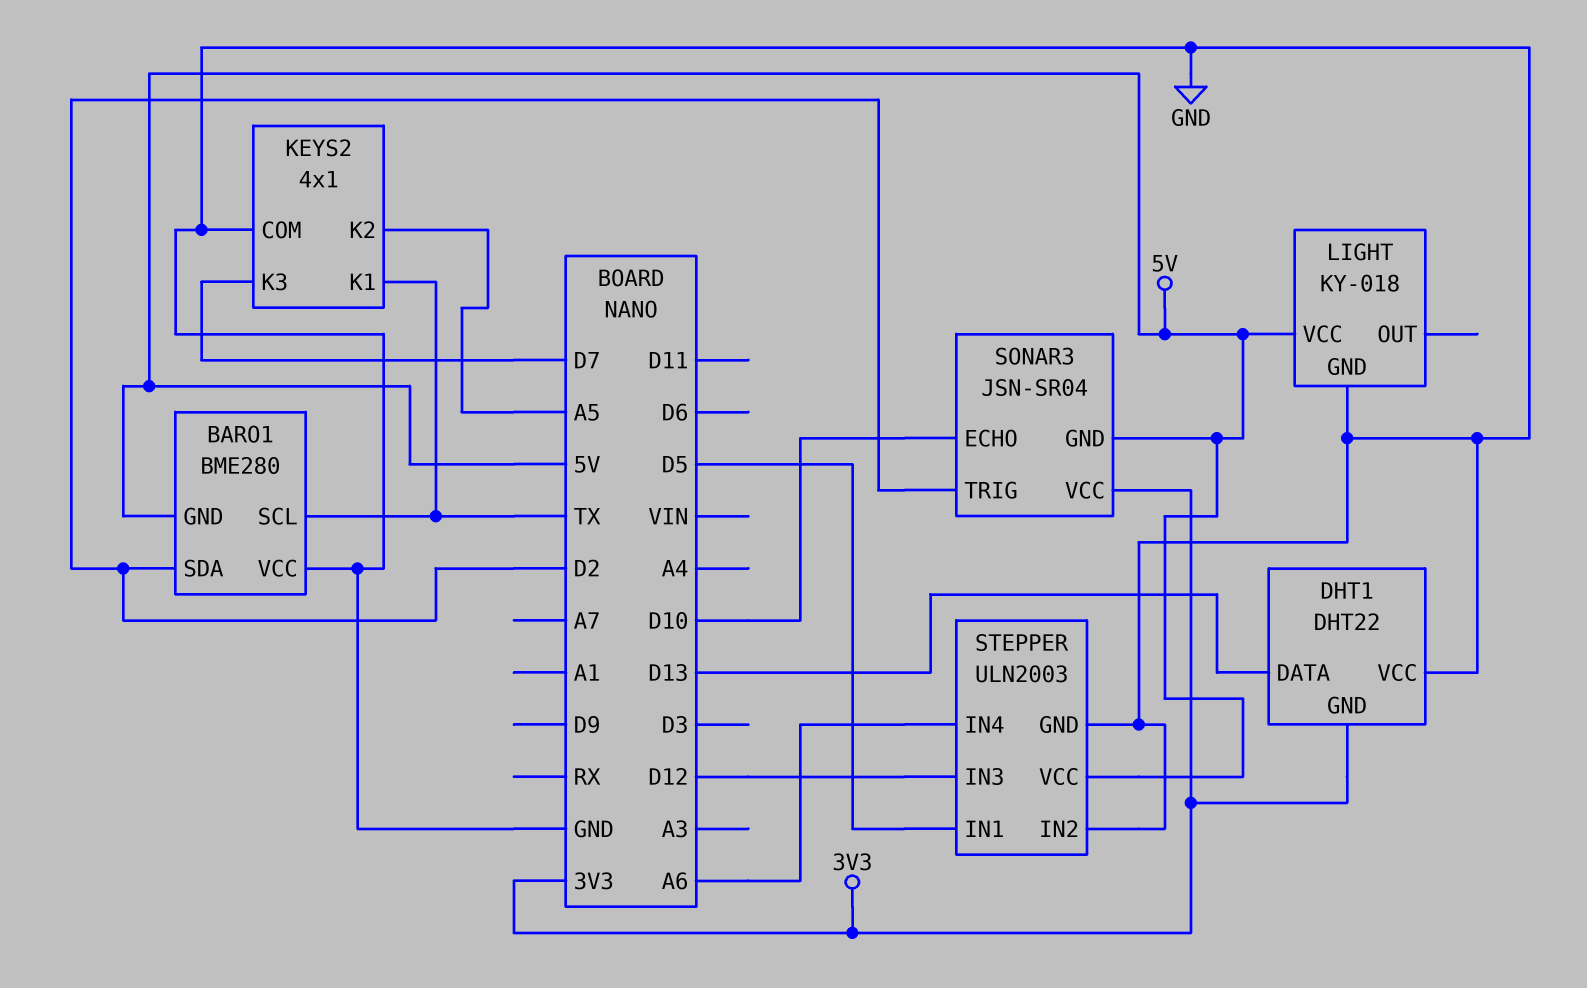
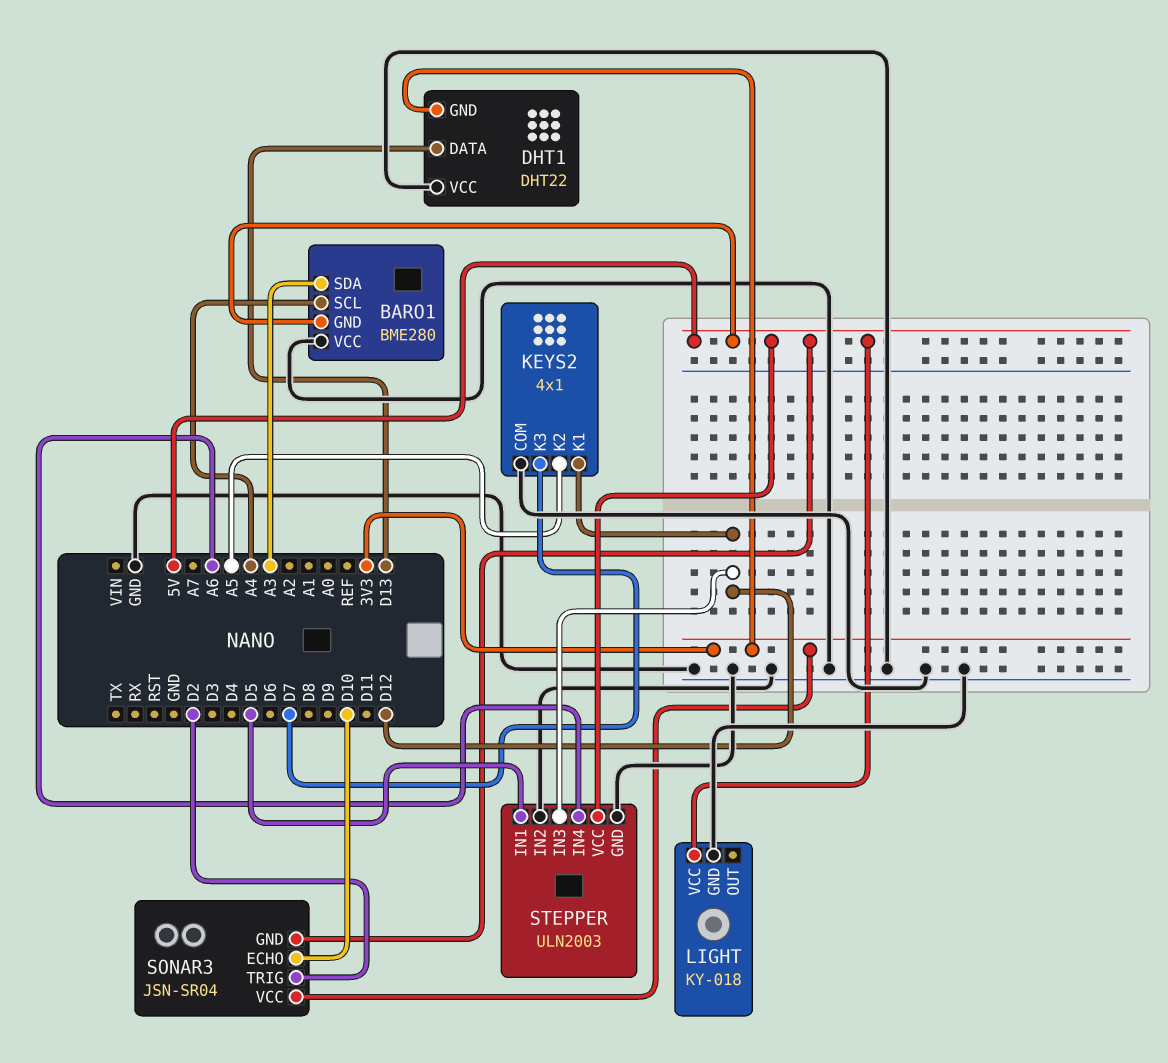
BARO1 pin SCL: TX -> A4
BARO1 pin SDA: D2 -> A3
KEYS2 pin K1: TX -> D12

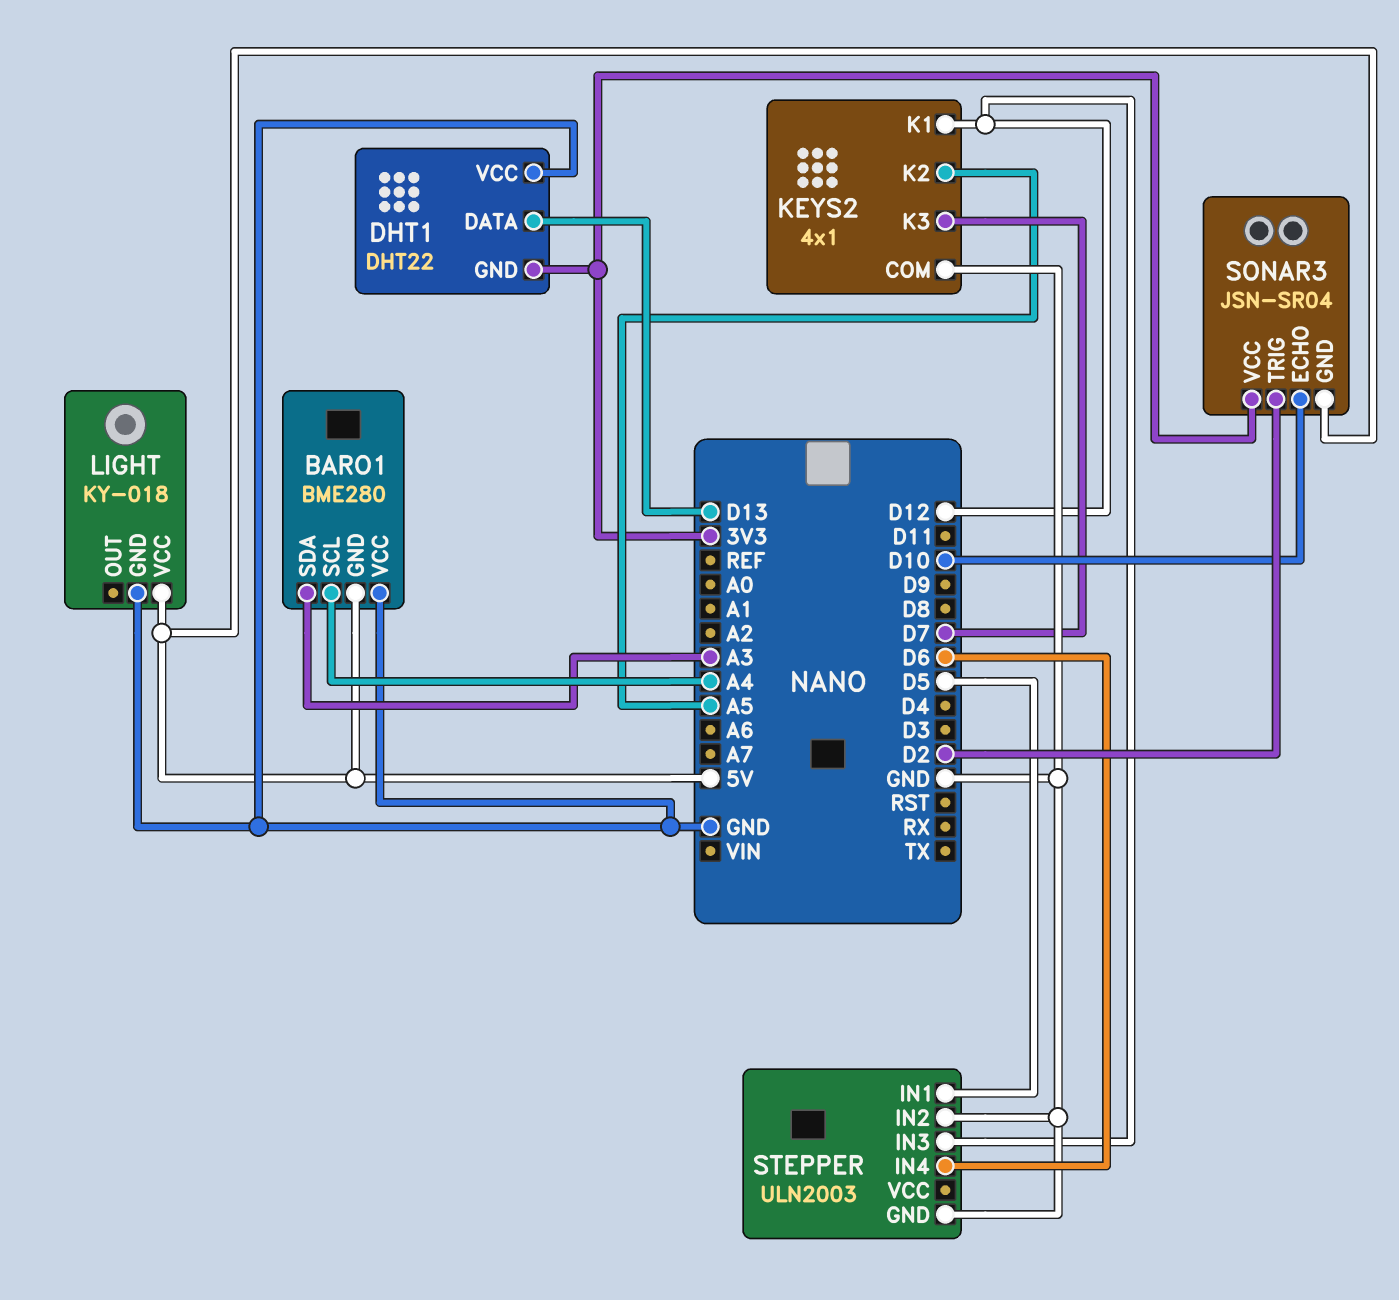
STEPPER pin IN4: A6 -> D6
STEPPER pin VCC: 5V -> none

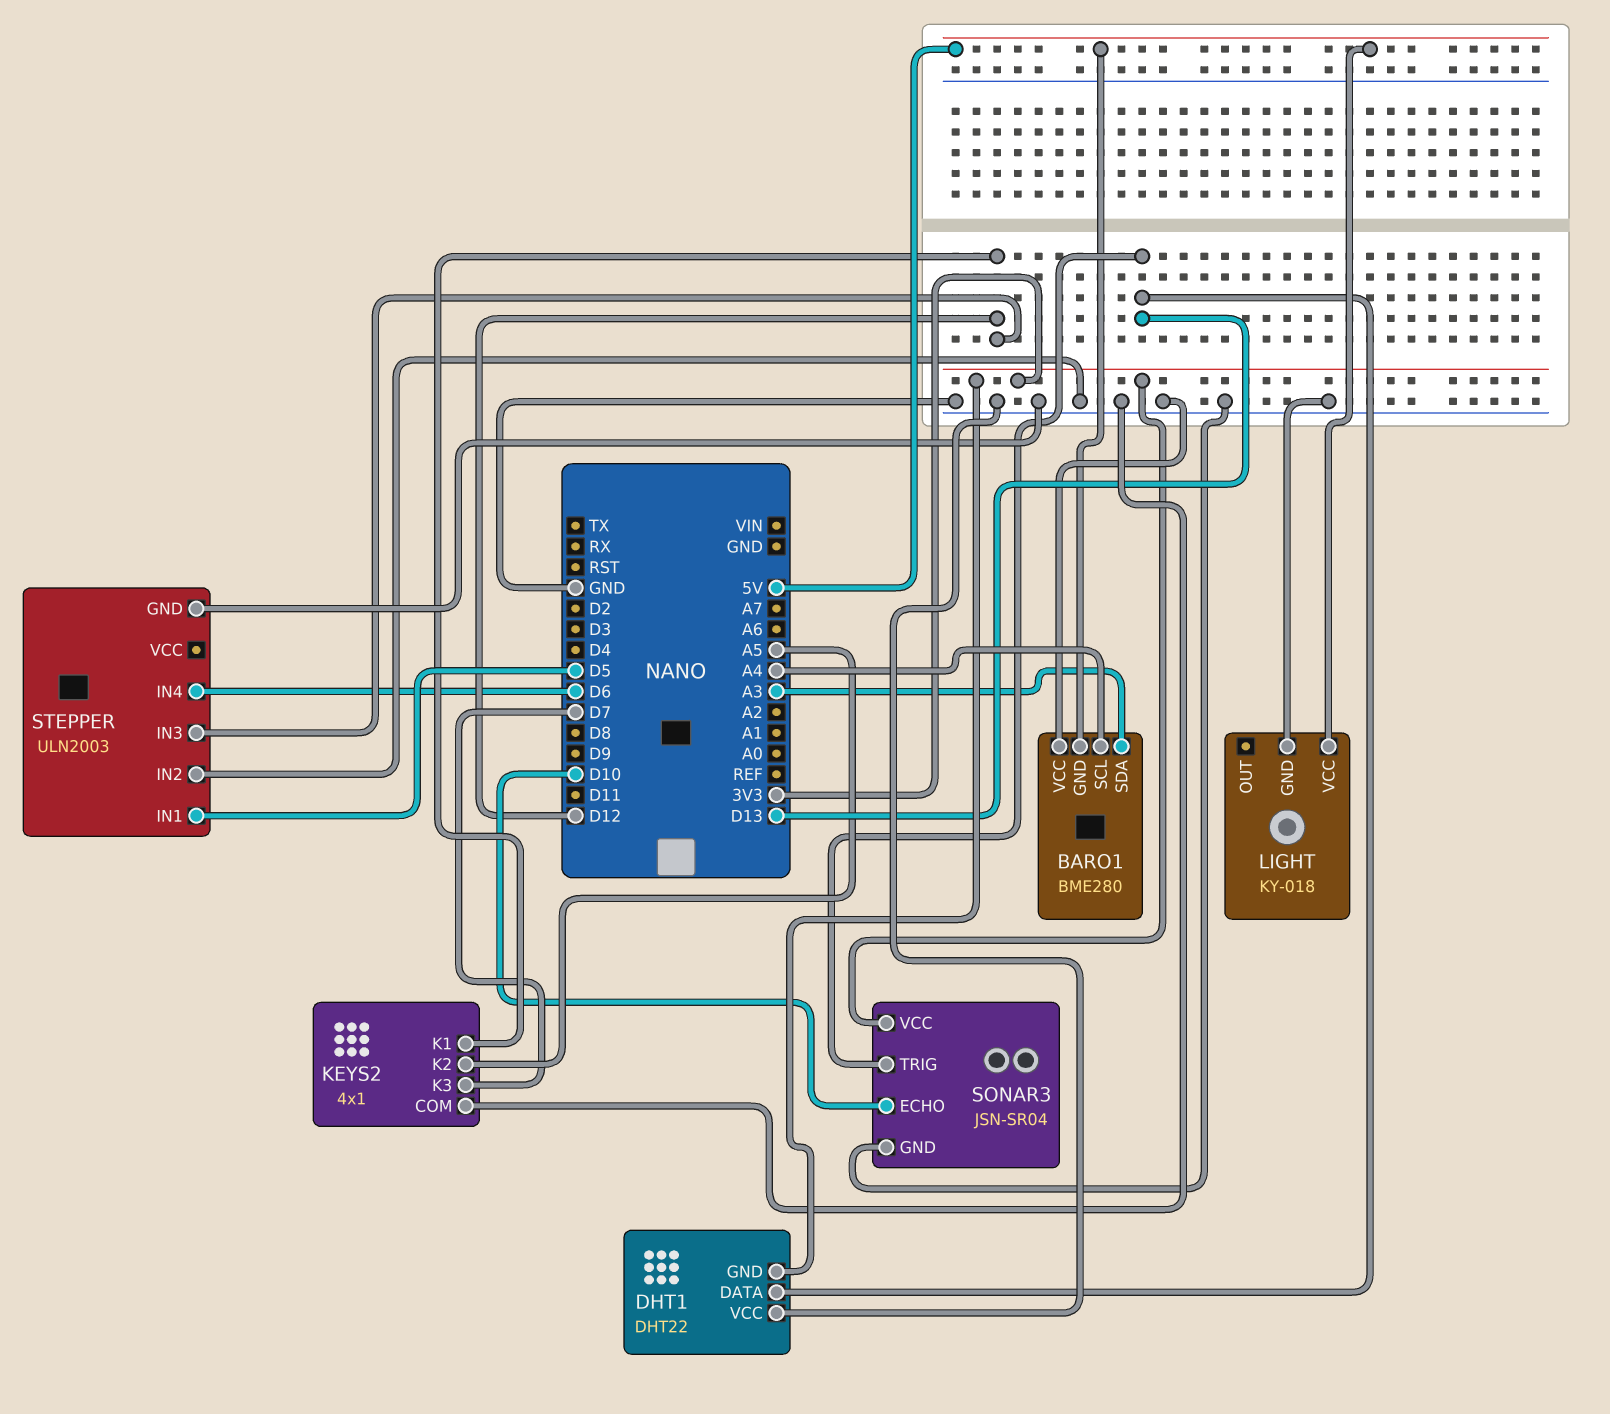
SONAR3 pin GND: 5V -> GND
SONAR3 pin TRIG: D2 -> D13

